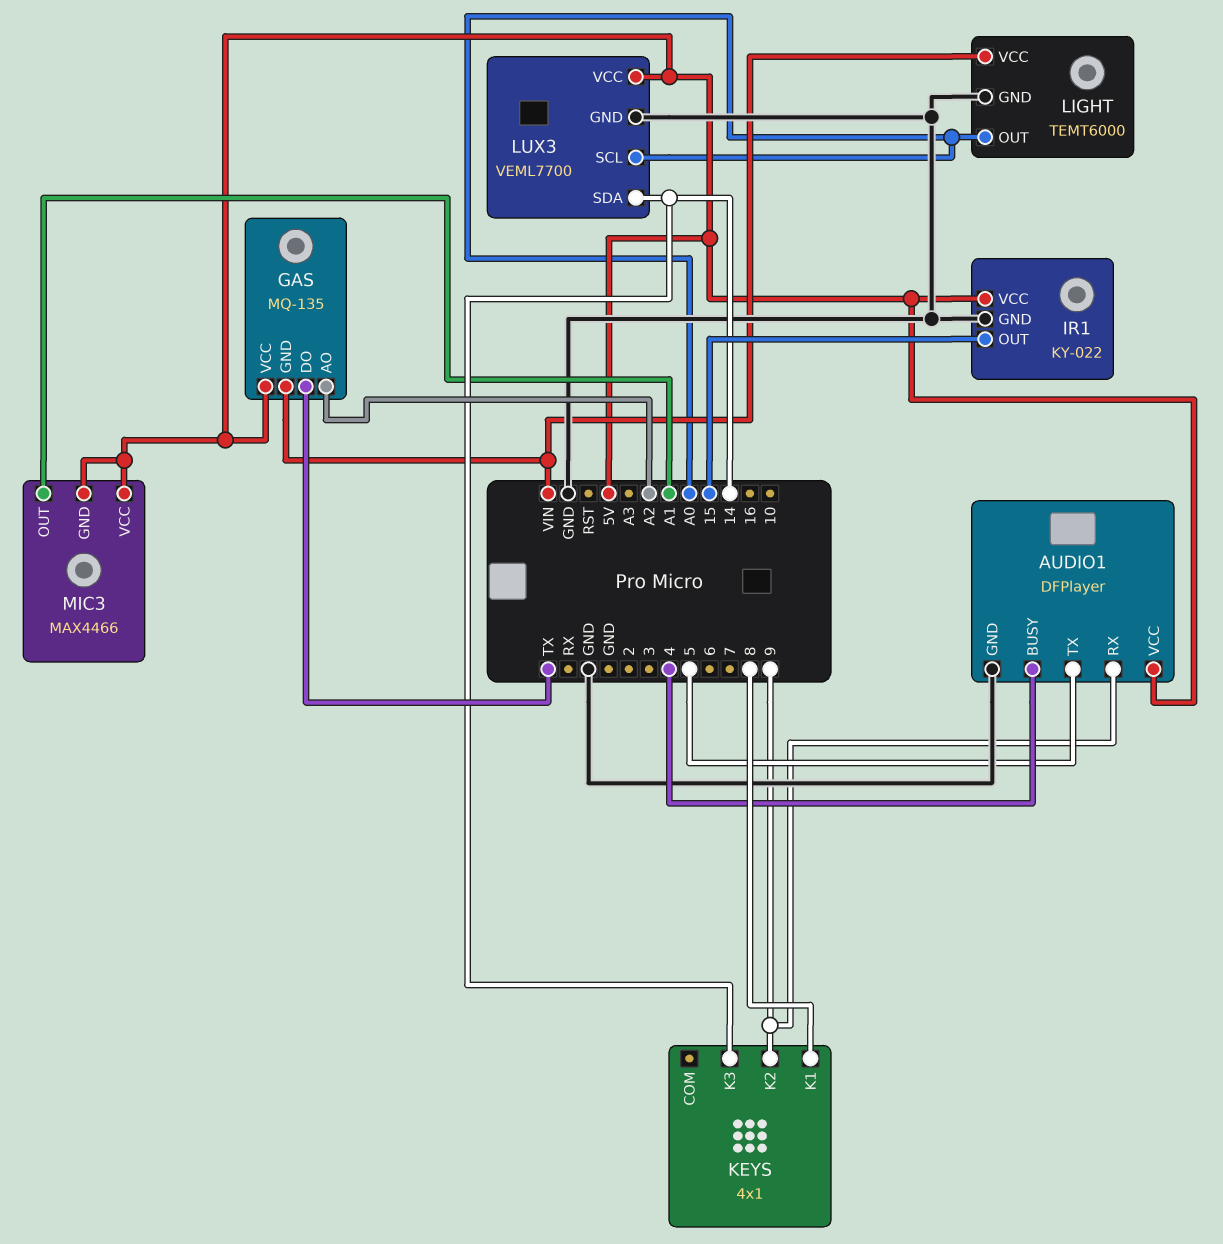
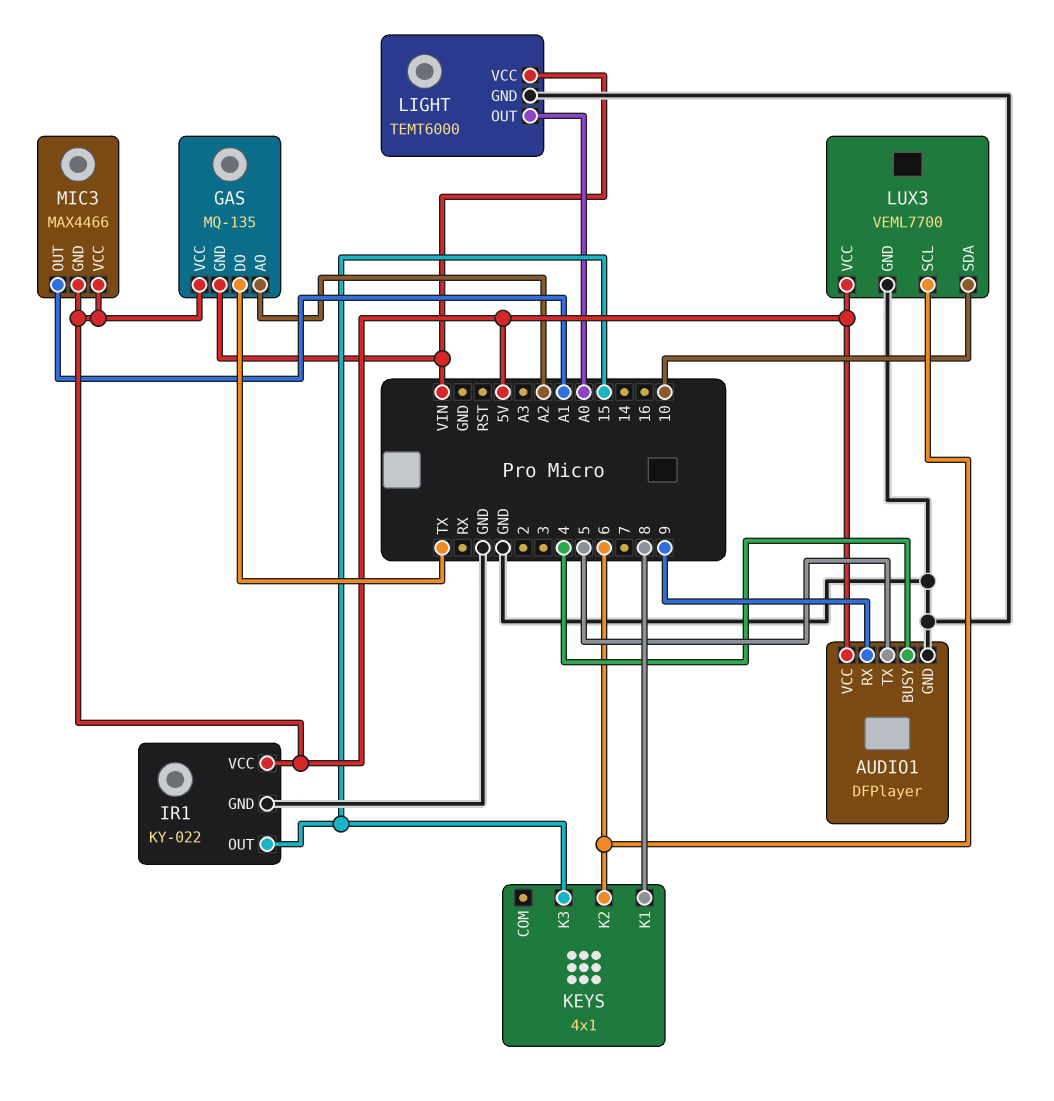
KEYS pin K2: 9 -> 6
KEYS pin K3: 14 -> 15
LUX3 pin SCL: A0 -> 6
LUX3 pin SDA: 14 -> 10

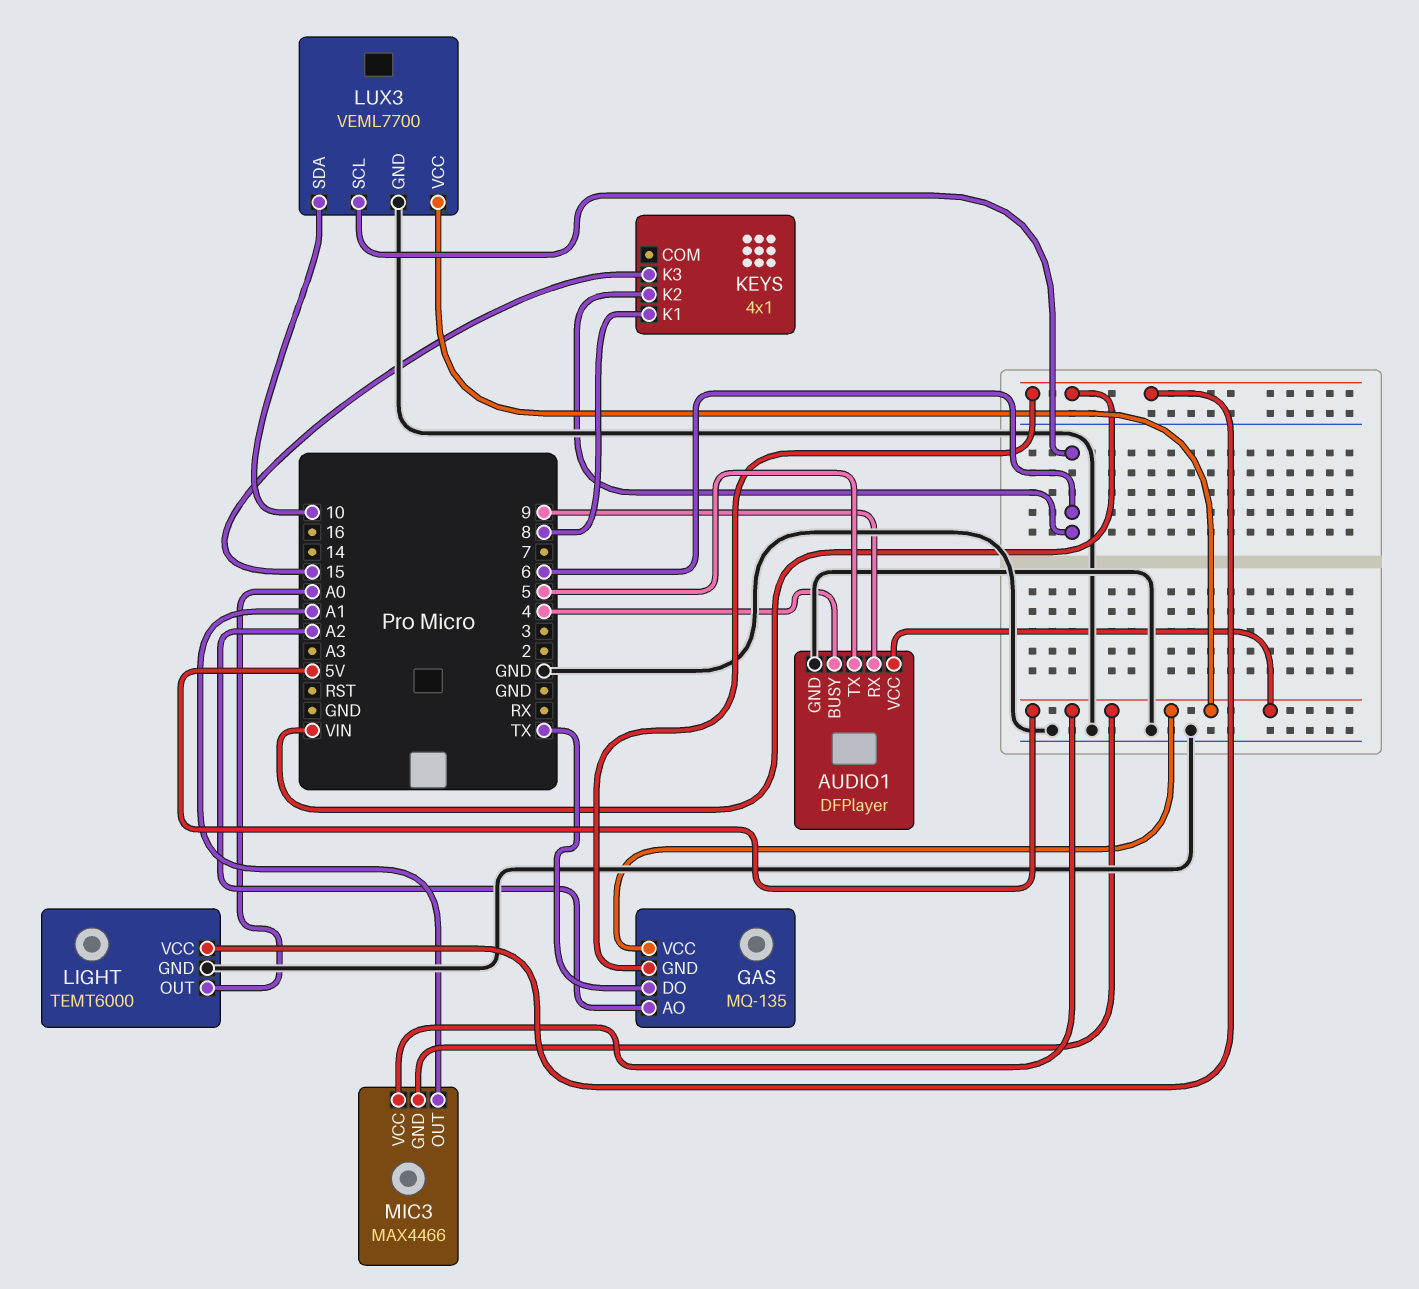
IR1: KY-022 -> none
IR1 pin GND: GND -> none
IR1 pin OUT: 15 -> none
IR1 pin VCC: 5V -> none

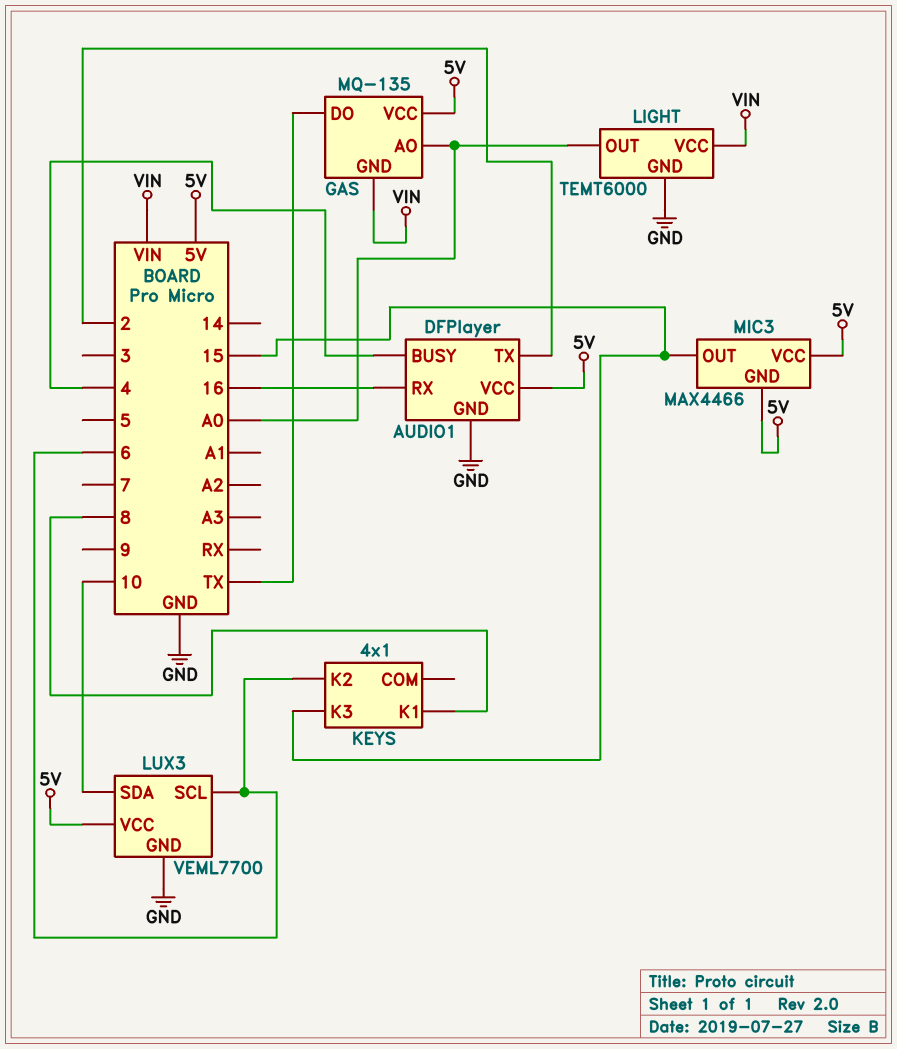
AUDIO1 pin RX: 9 -> 16
AUDIO1 pin TX: 5 -> 2
GAS pin AO: A2 -> A0
MIC3 pin OUT: A1 -> 15

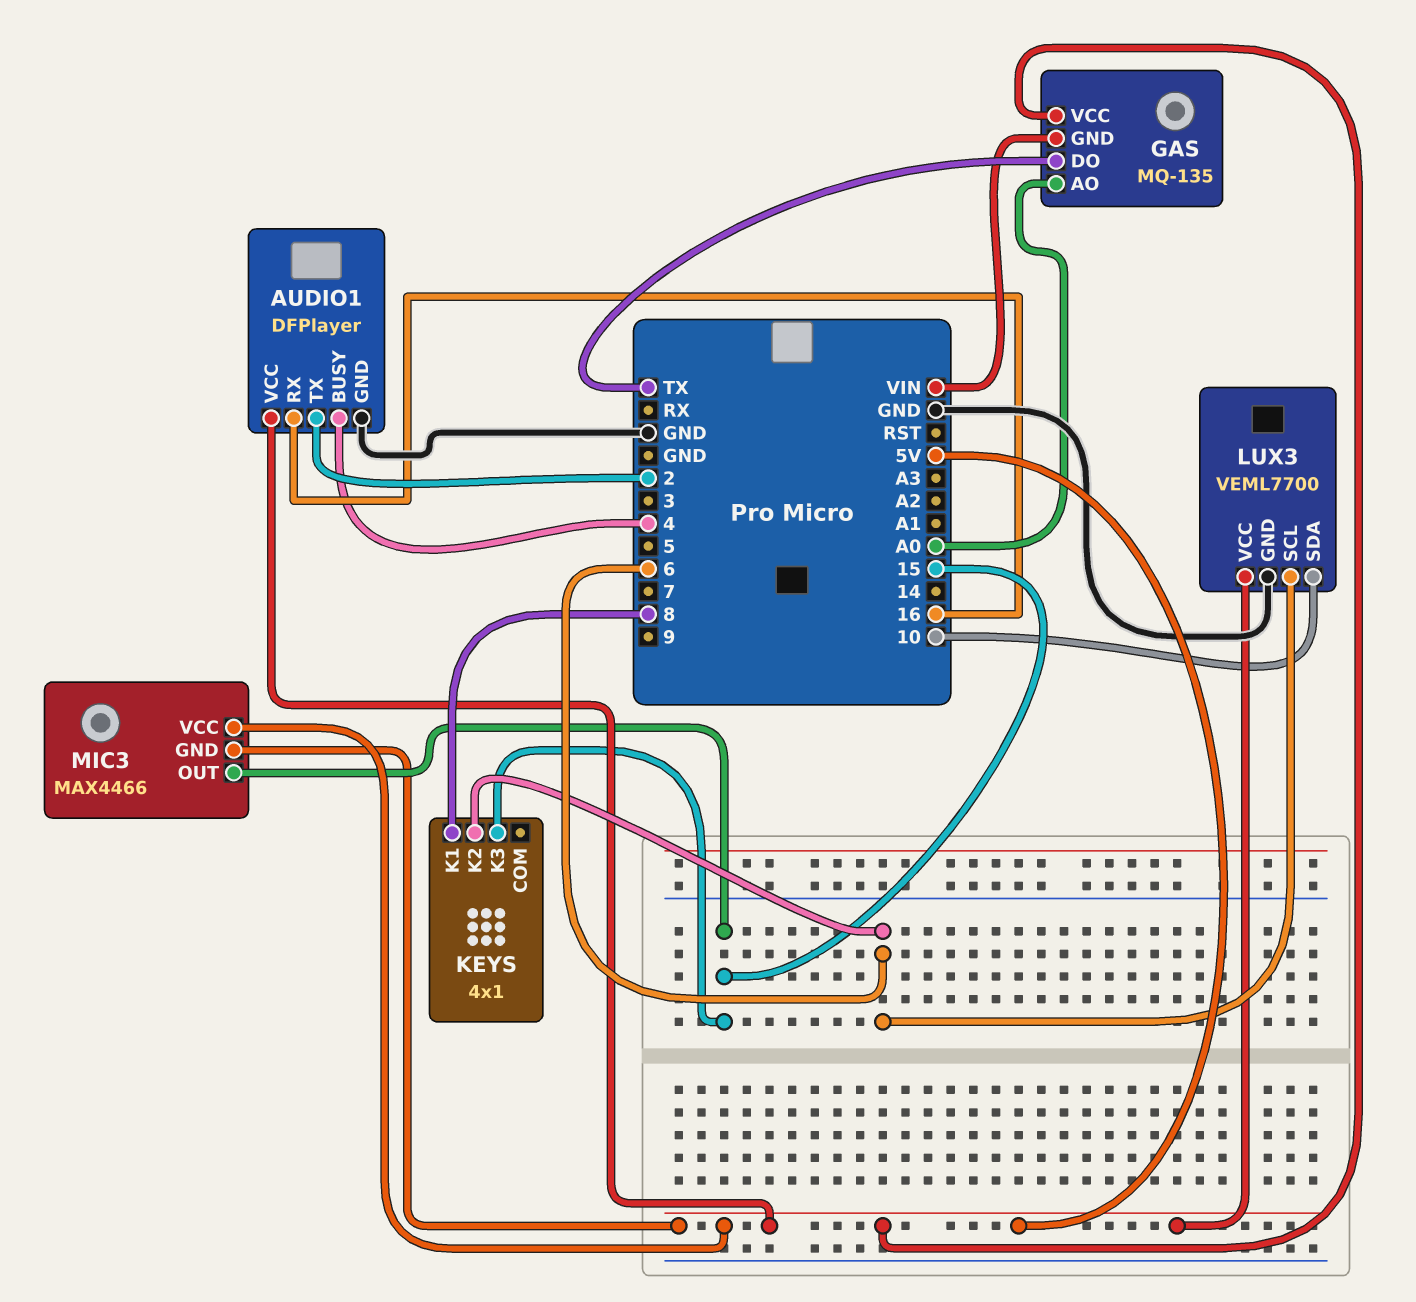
LIGHT: TEMT6000 -> none
LIGHT pin GND: GND -> none
LIGHT pin OUT: A0 -> none
LIGHT pin VCC: VIN -> none

